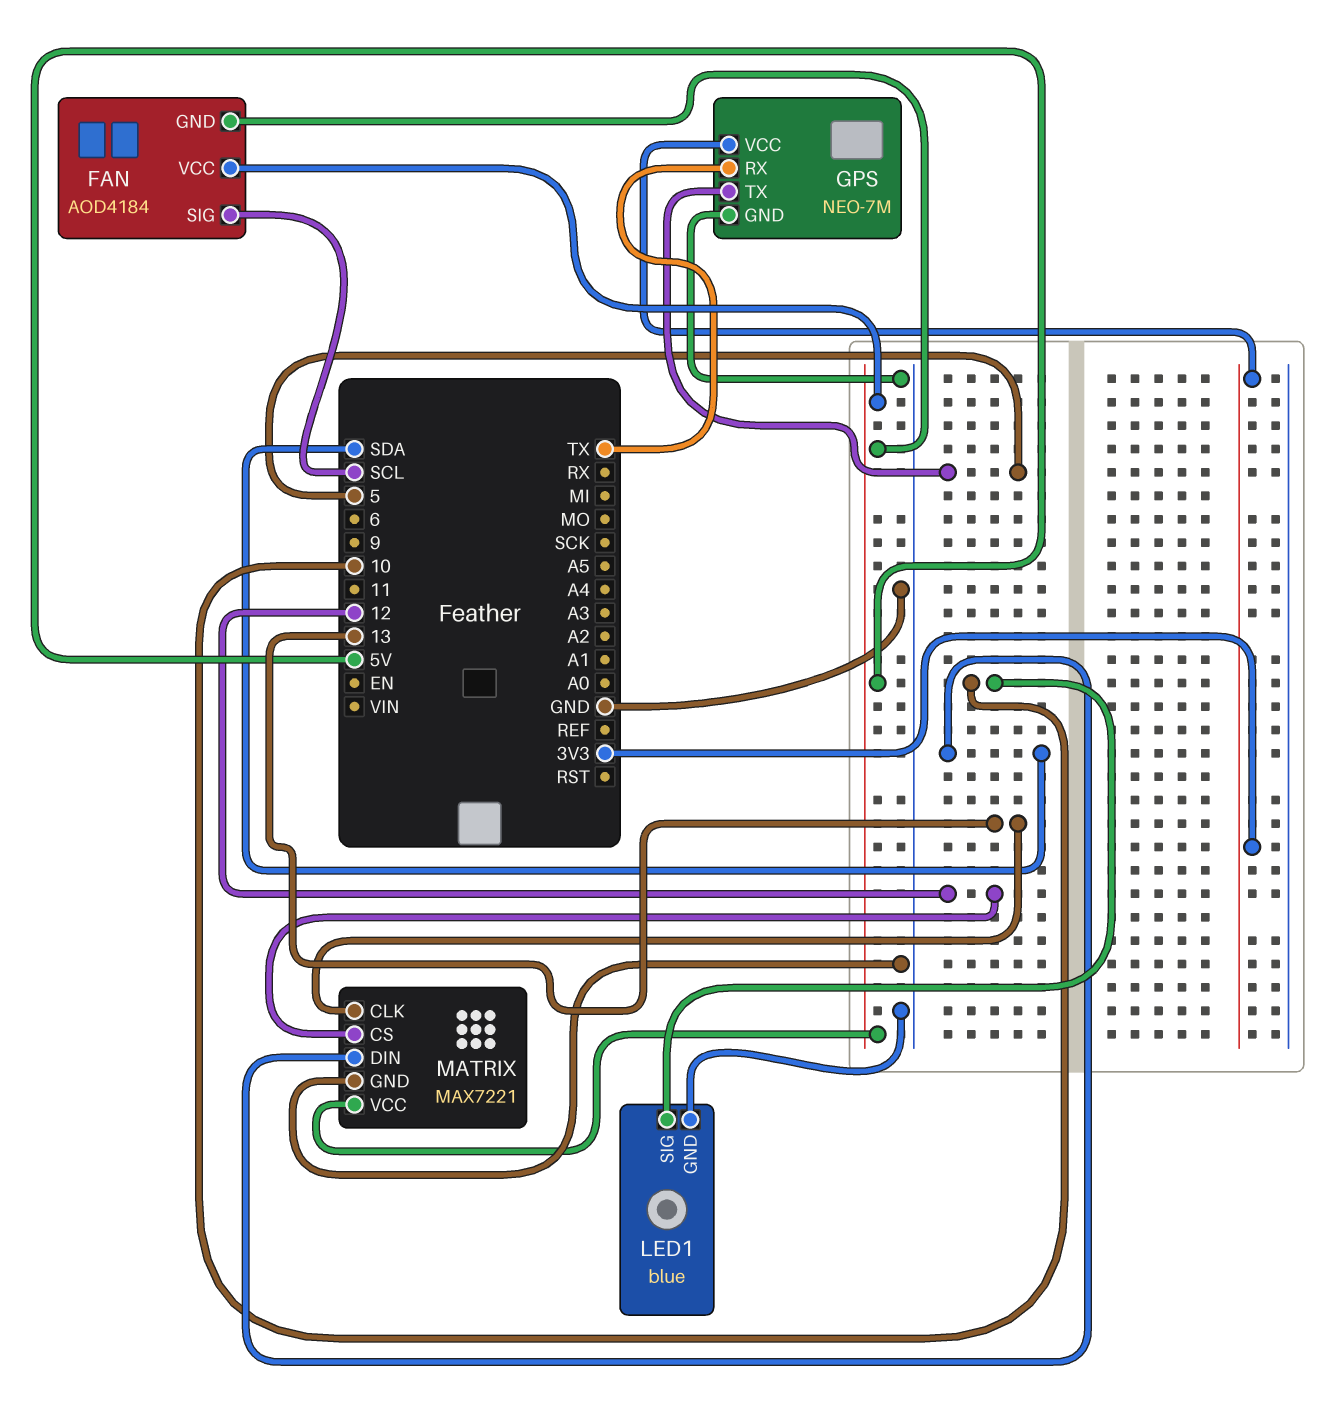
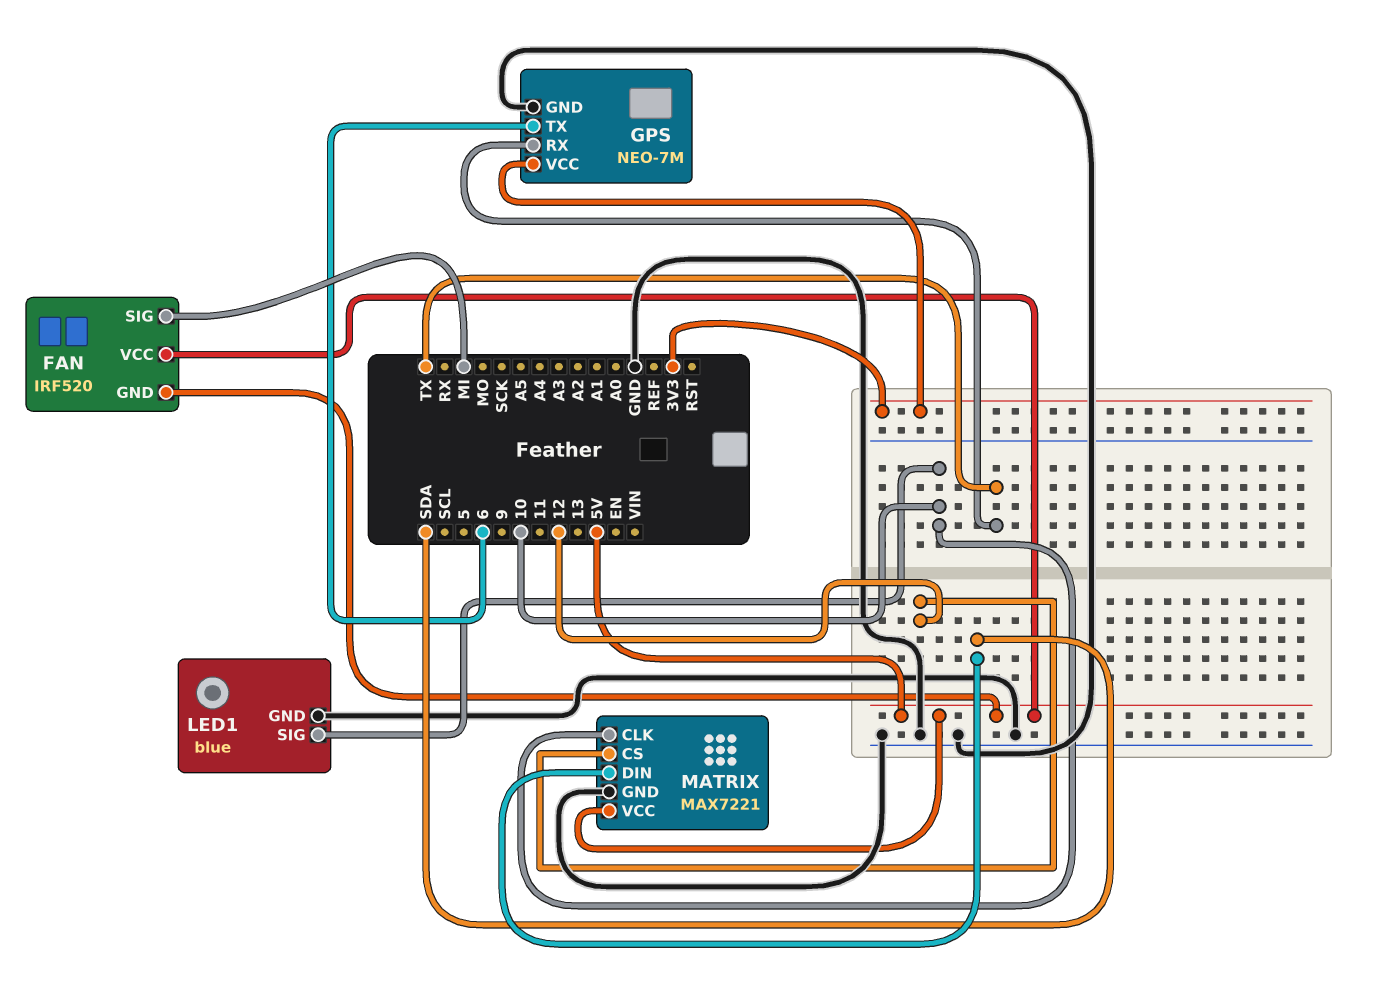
FAN: AOD4184 -> IRF520
FAN pin SIG: SCL -> MI
GPS pin TX: 5 -> 6
MATRIX pin CLK: 13 -> 10

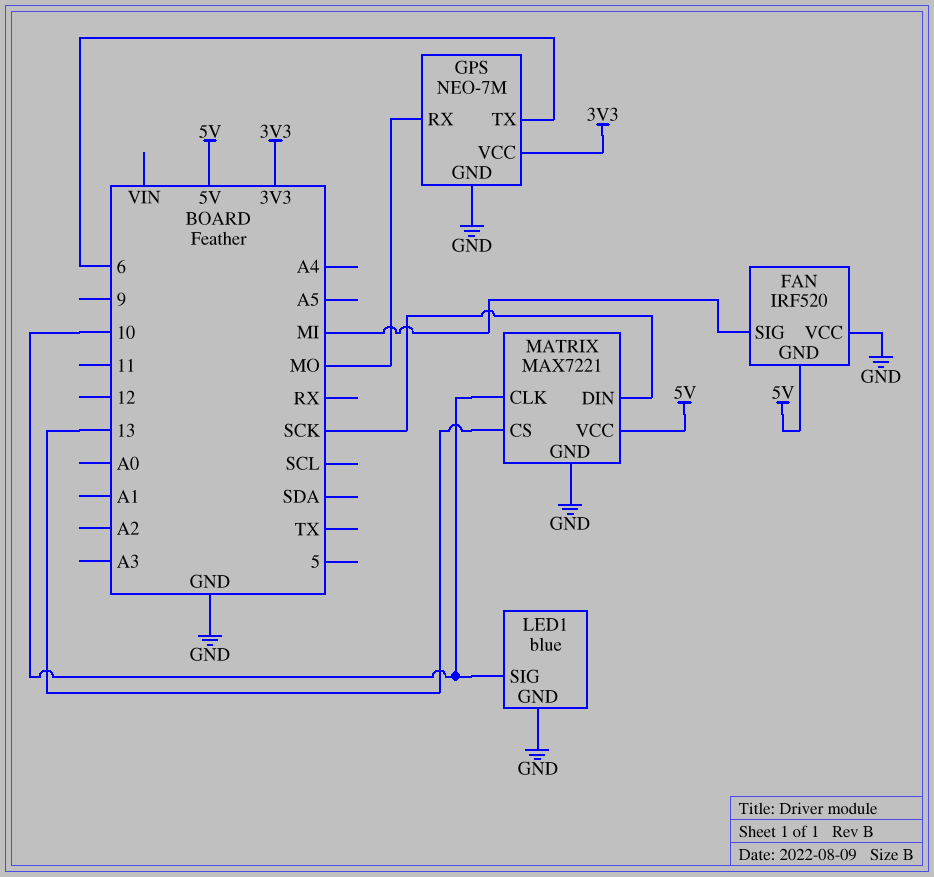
FAN pin VCC: 5V -> GND
GPS pin RX: TX -> MO
MATRIX pin CS: 12 -> 13
MATRIX pin DIN: SDA -> SCK

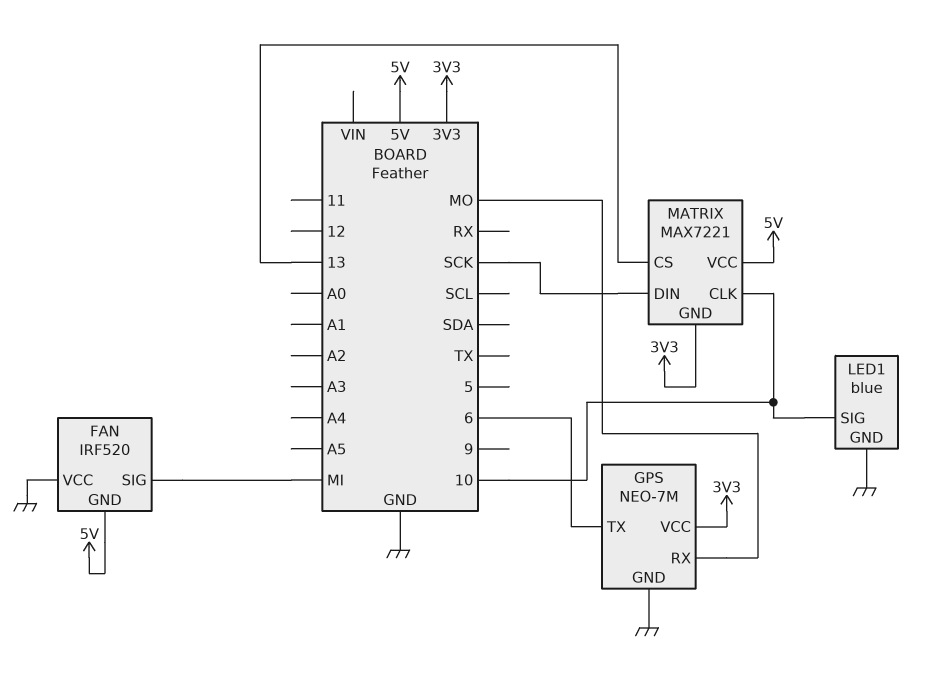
MATRIX pin GND: GND -> 3V3

